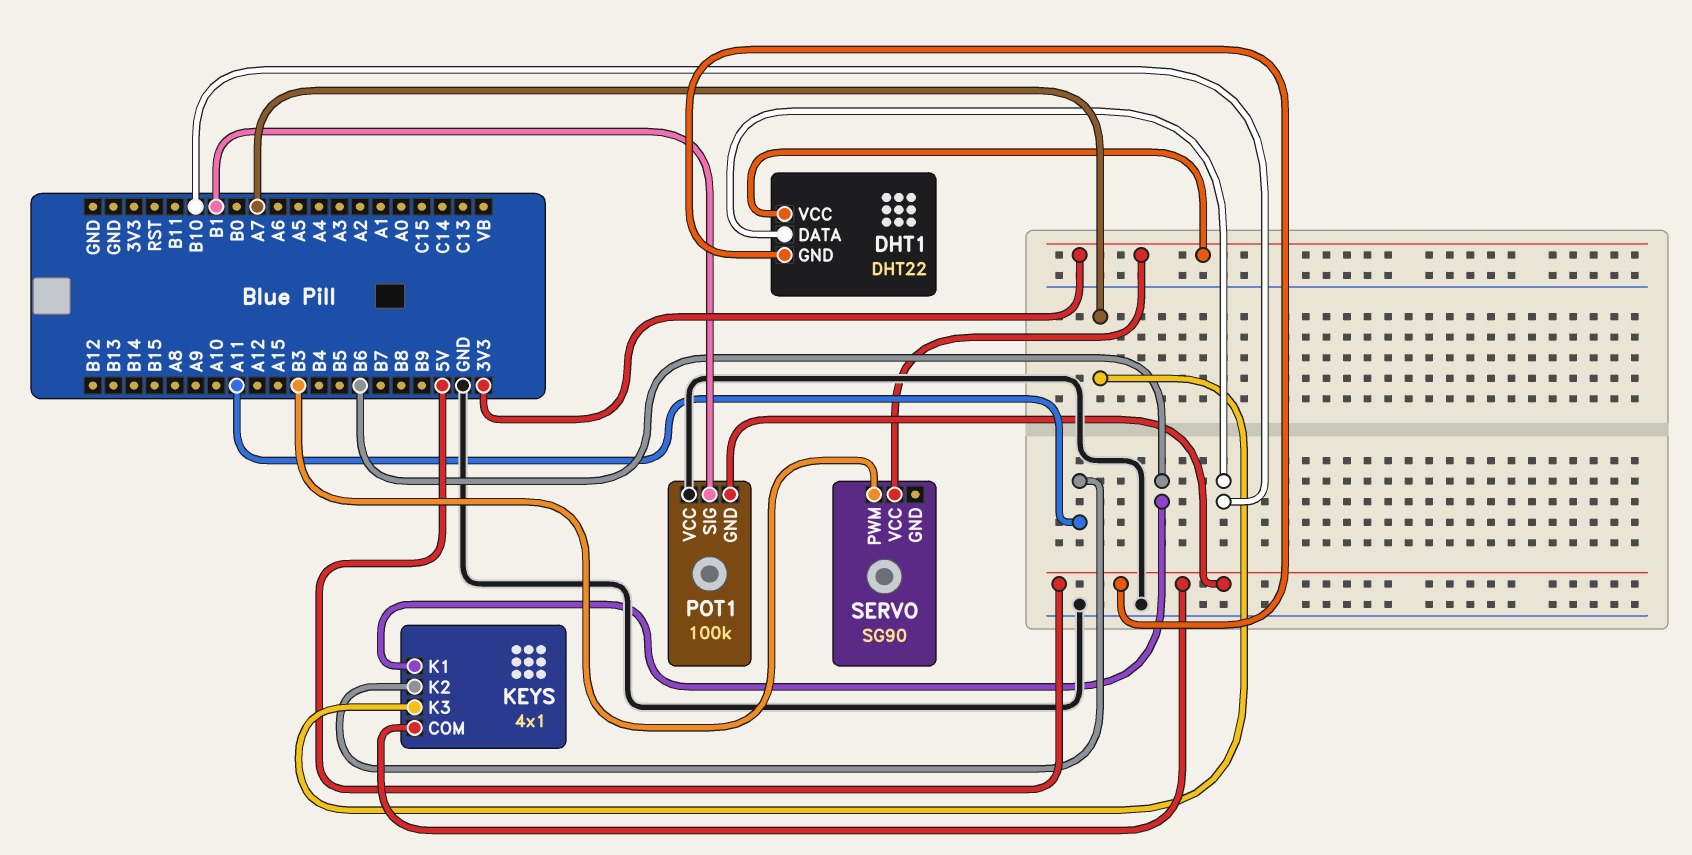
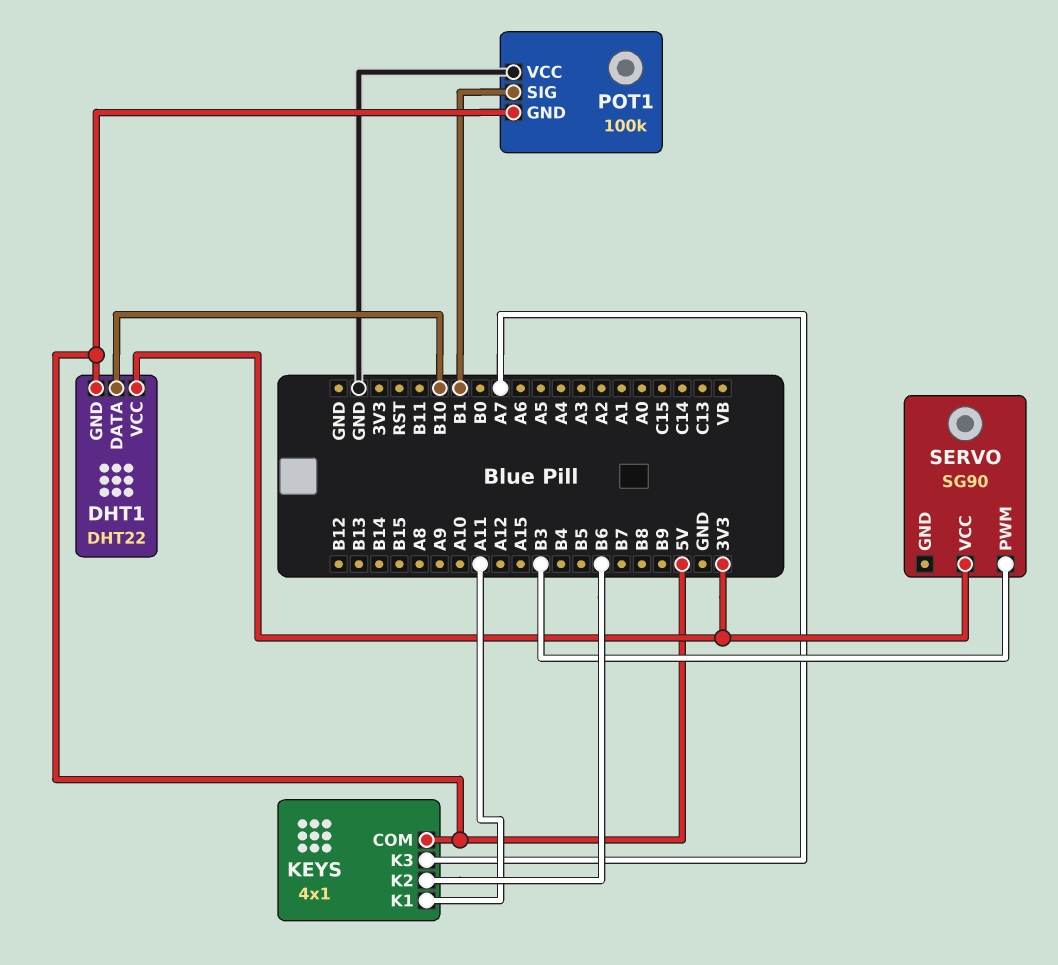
KEYS pin K1: B6 -> A11
KEYS pin K2: A11 -> B6

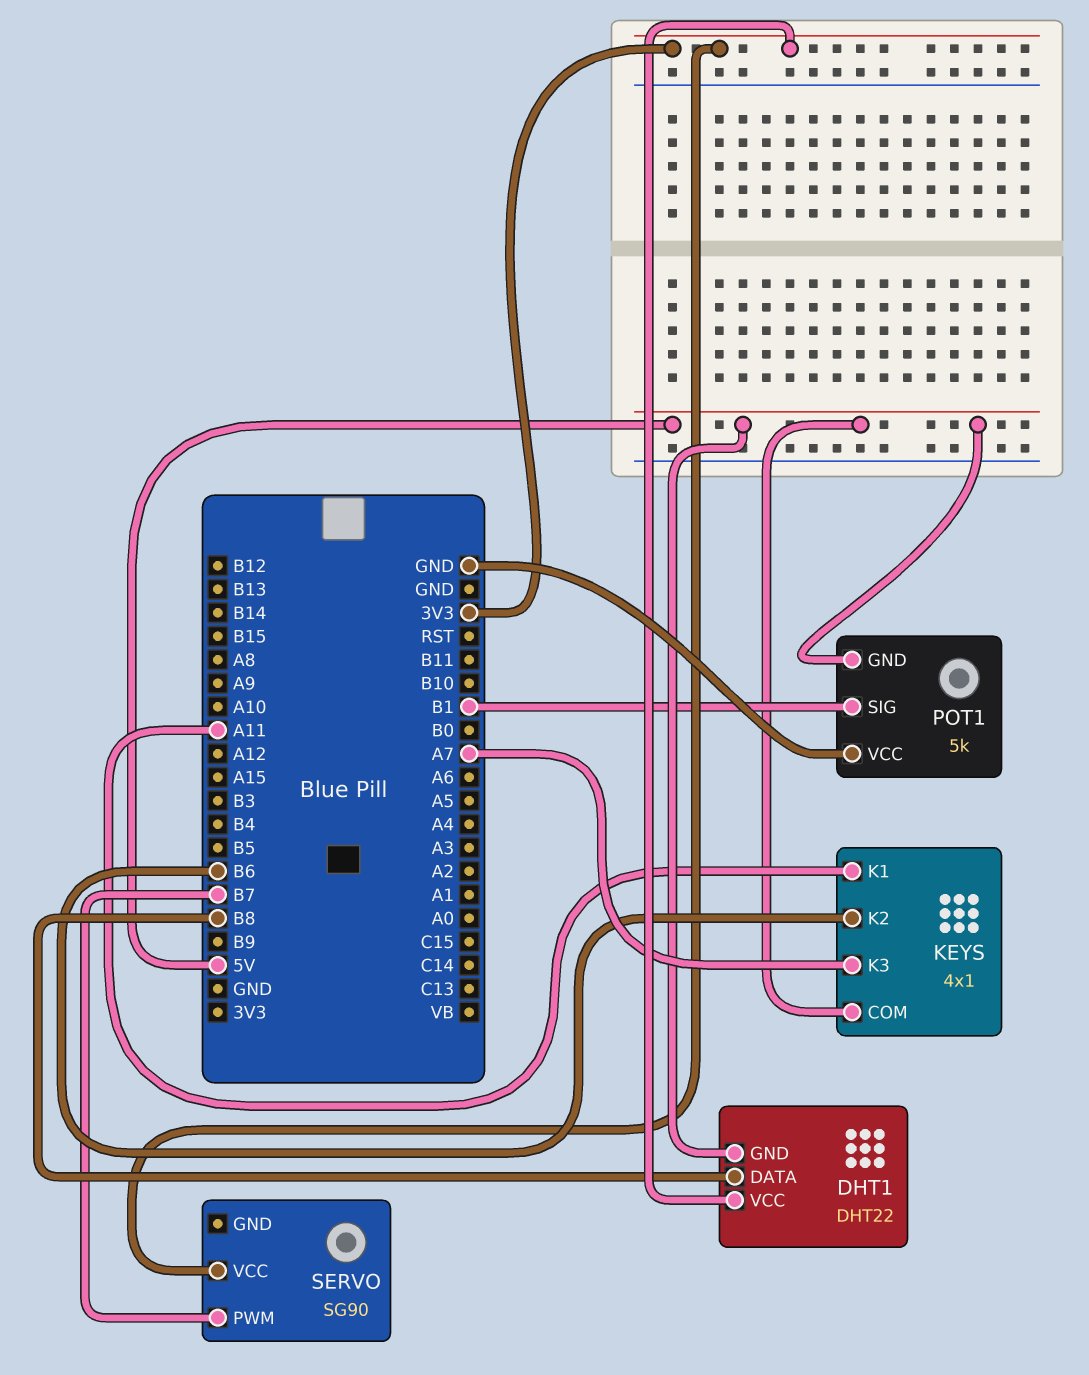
DHT1 pin DATA: B10 -> B8
POT1: 100k -> 5k
SERVO pin PWM: B3 -> B7

